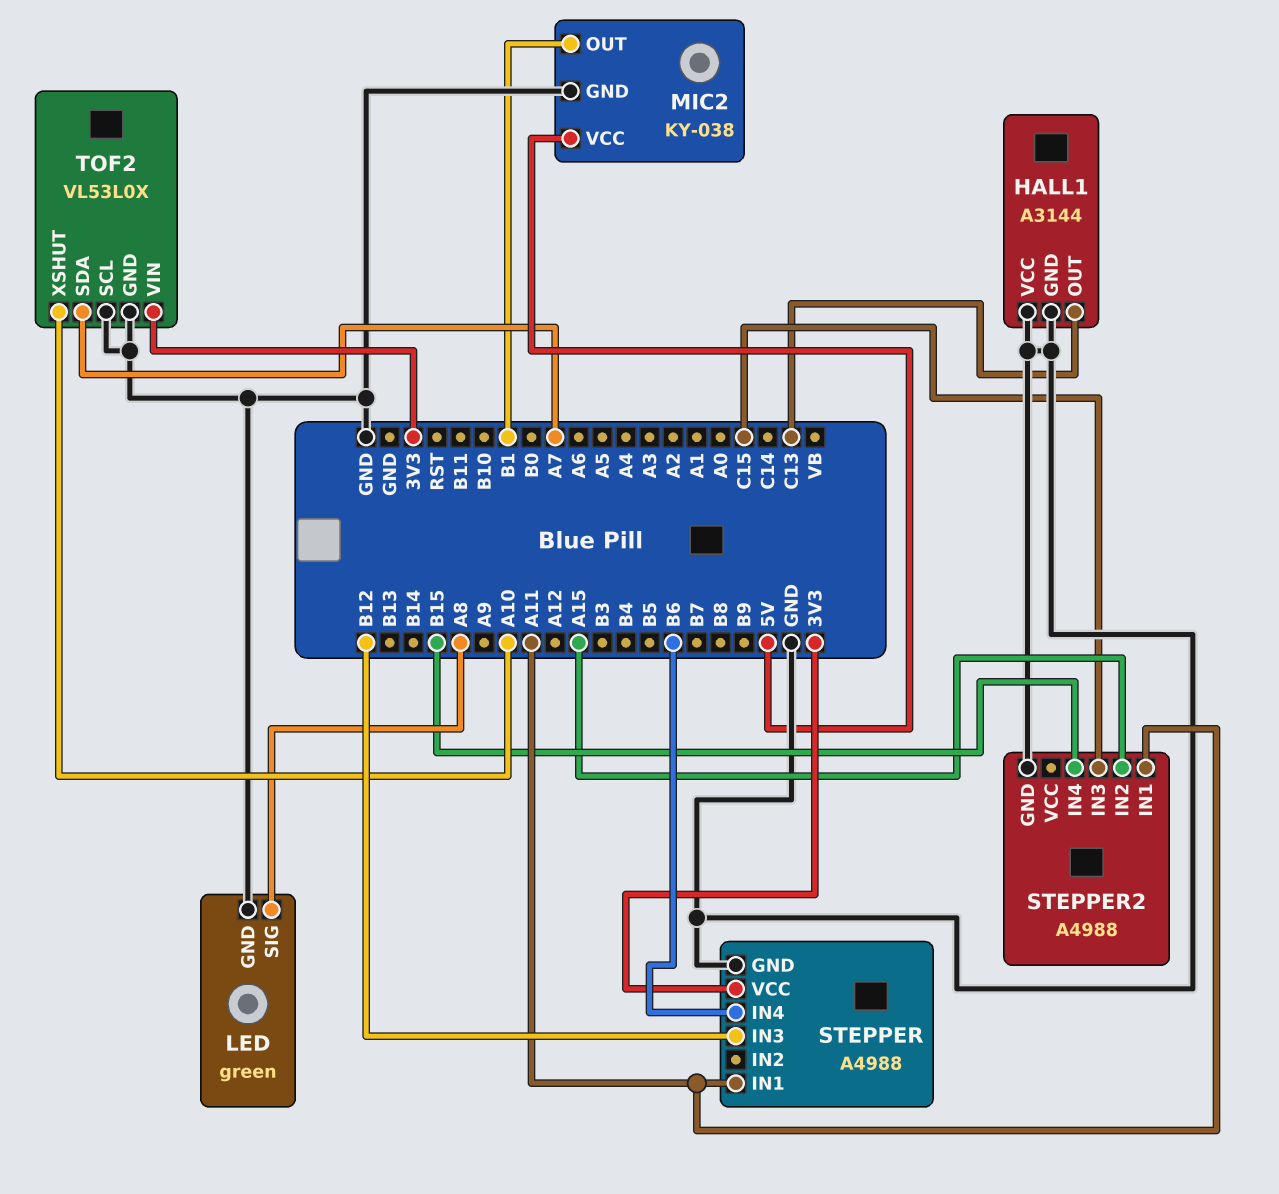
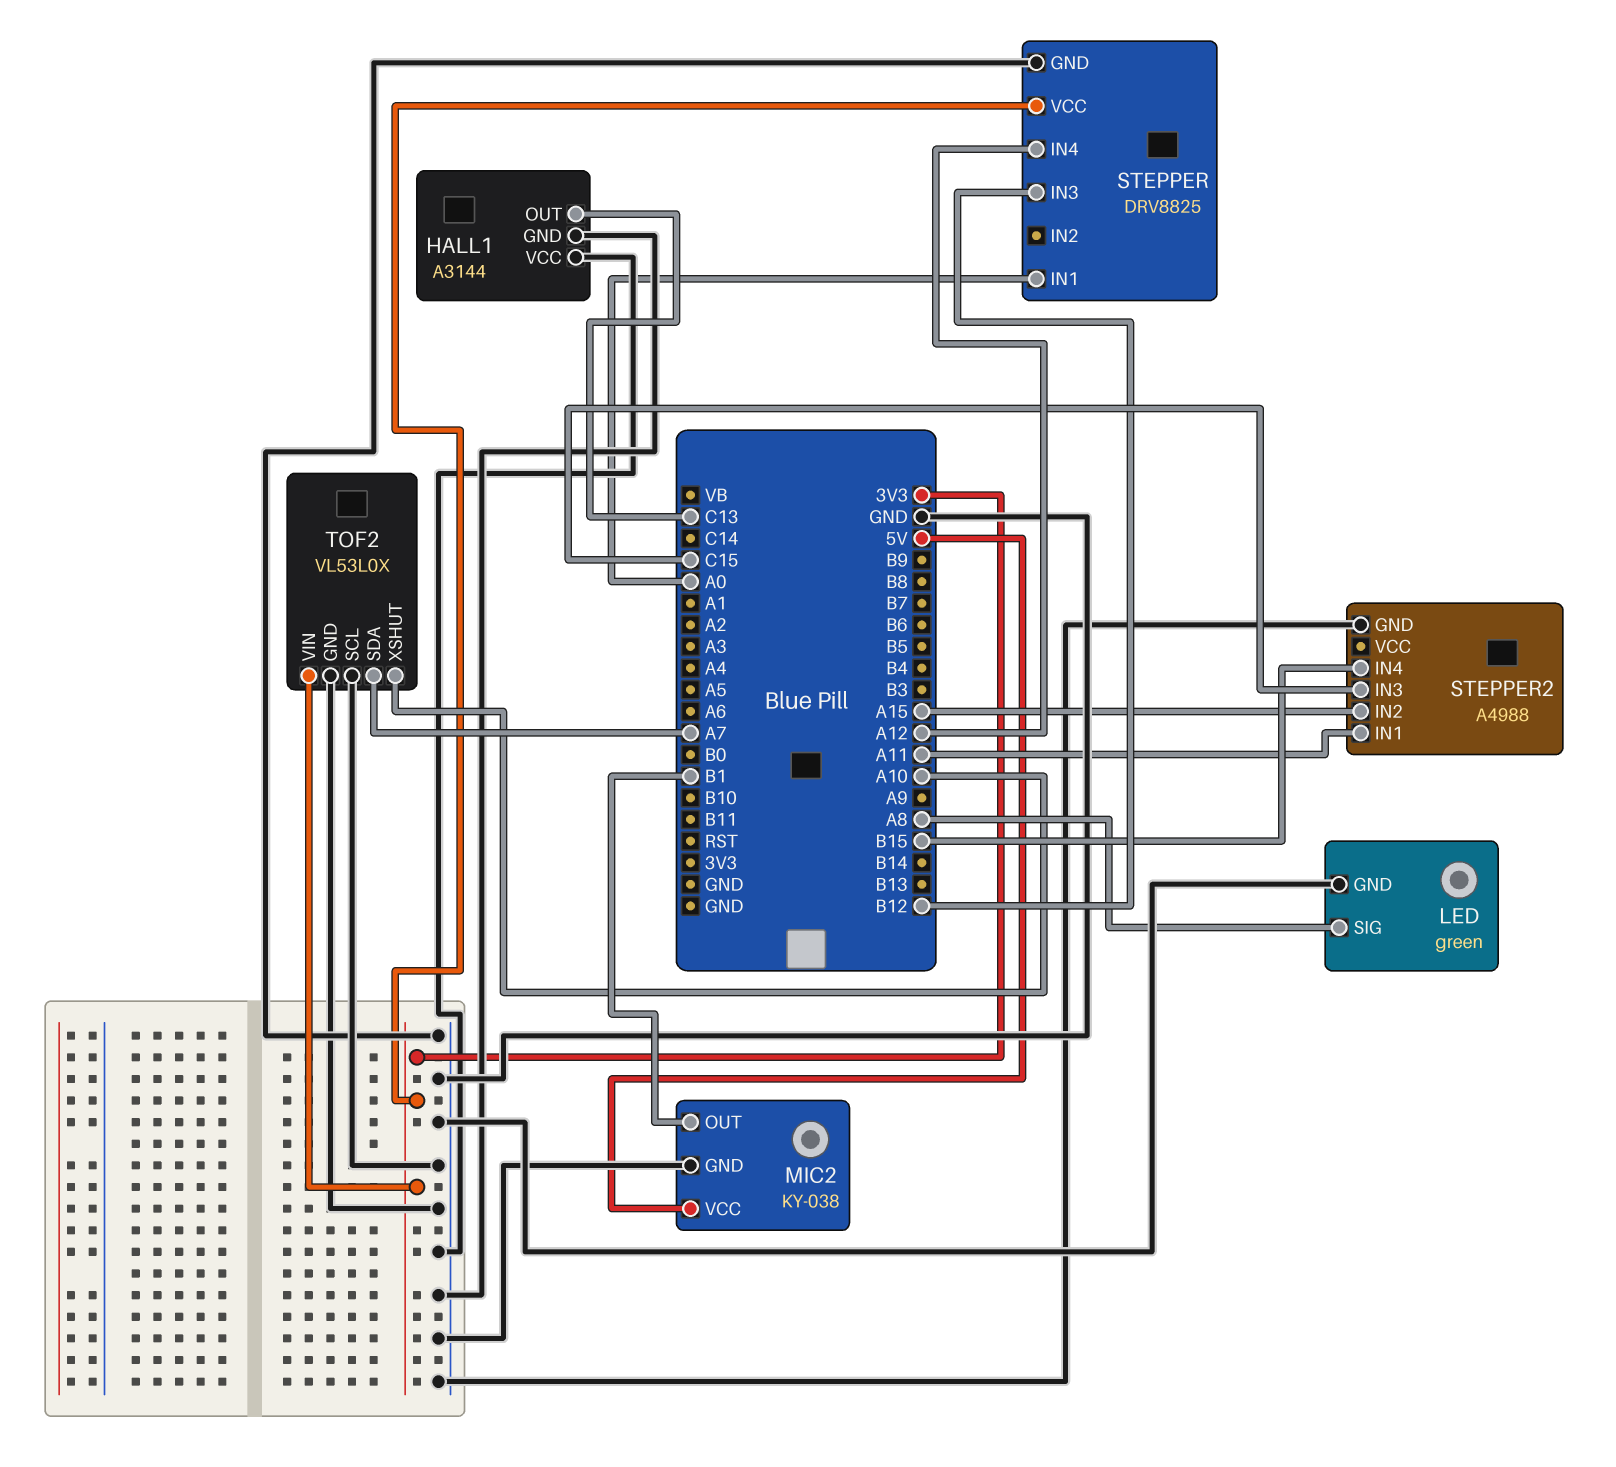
STEPPER: A4988 -> DRV8825
STEPPER pin IN1: A11 -> A0
STEPPER pin IN4: B6 -> A12

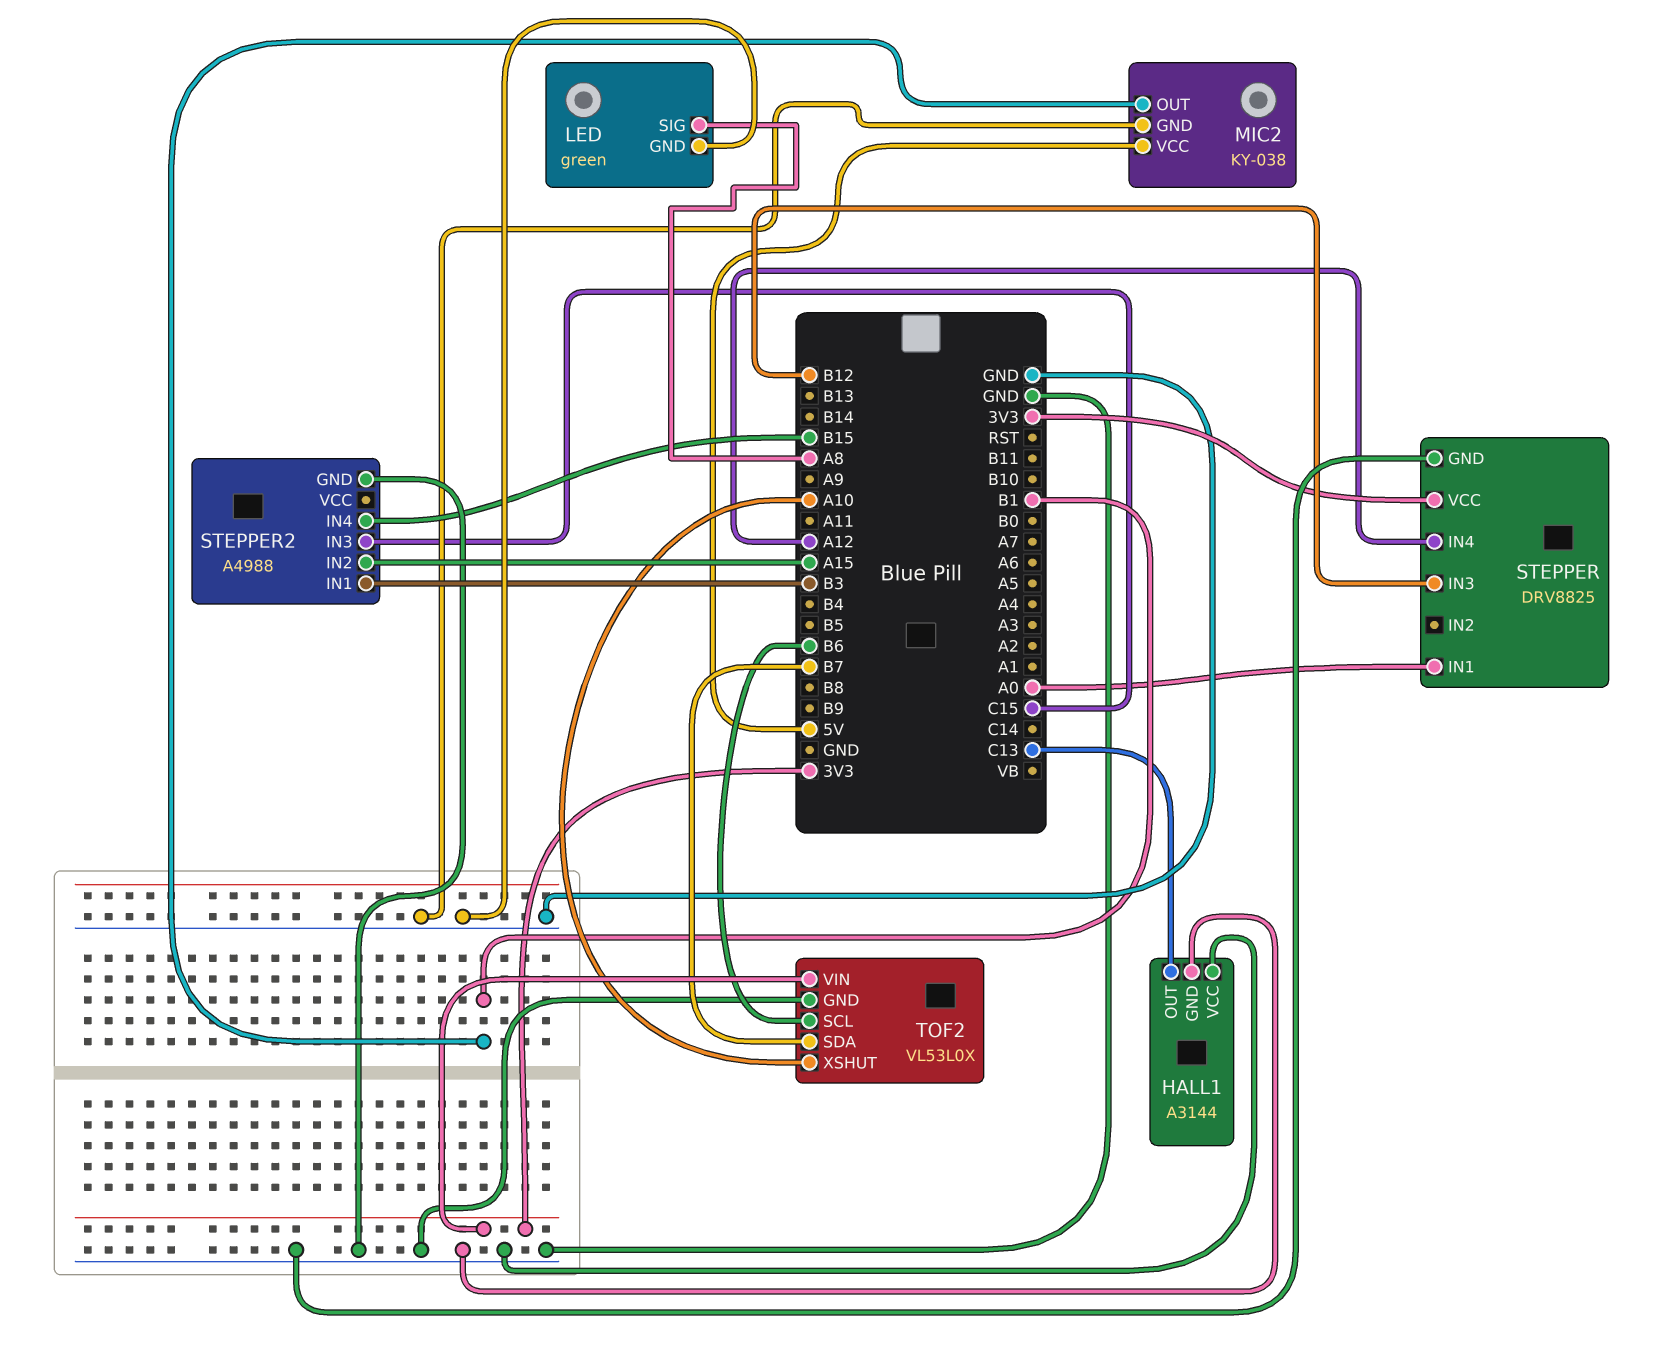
STEPPER2 pin IN1: A11 -> B3
TOF2 pin SCL: GND -> B6
TOF2 pin SDA: A7 -> B7

